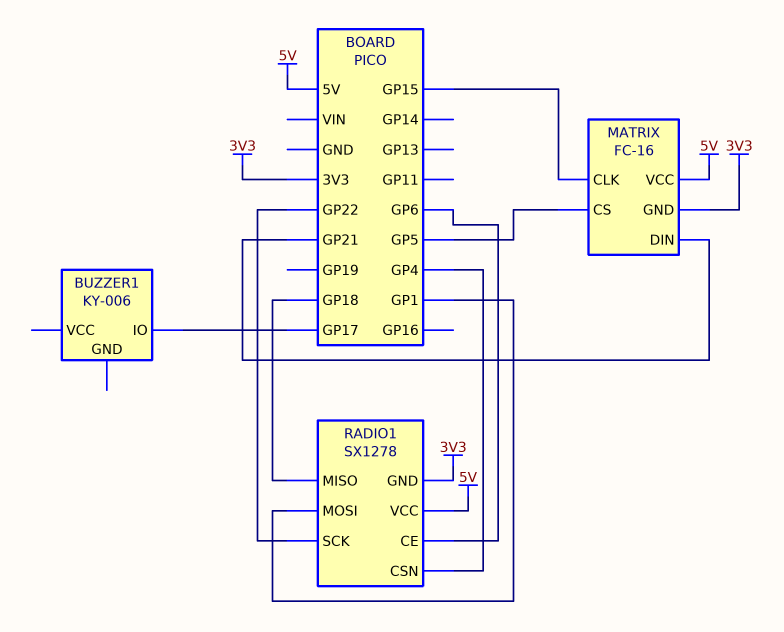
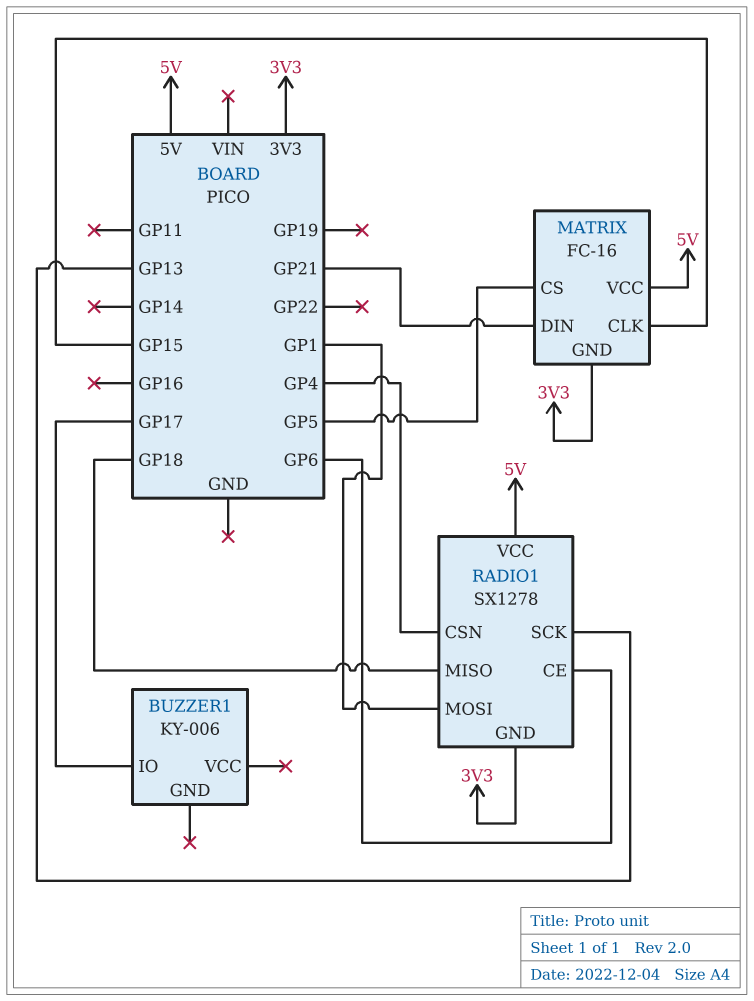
RADIO1 pin SCK: GP22 -> GP13

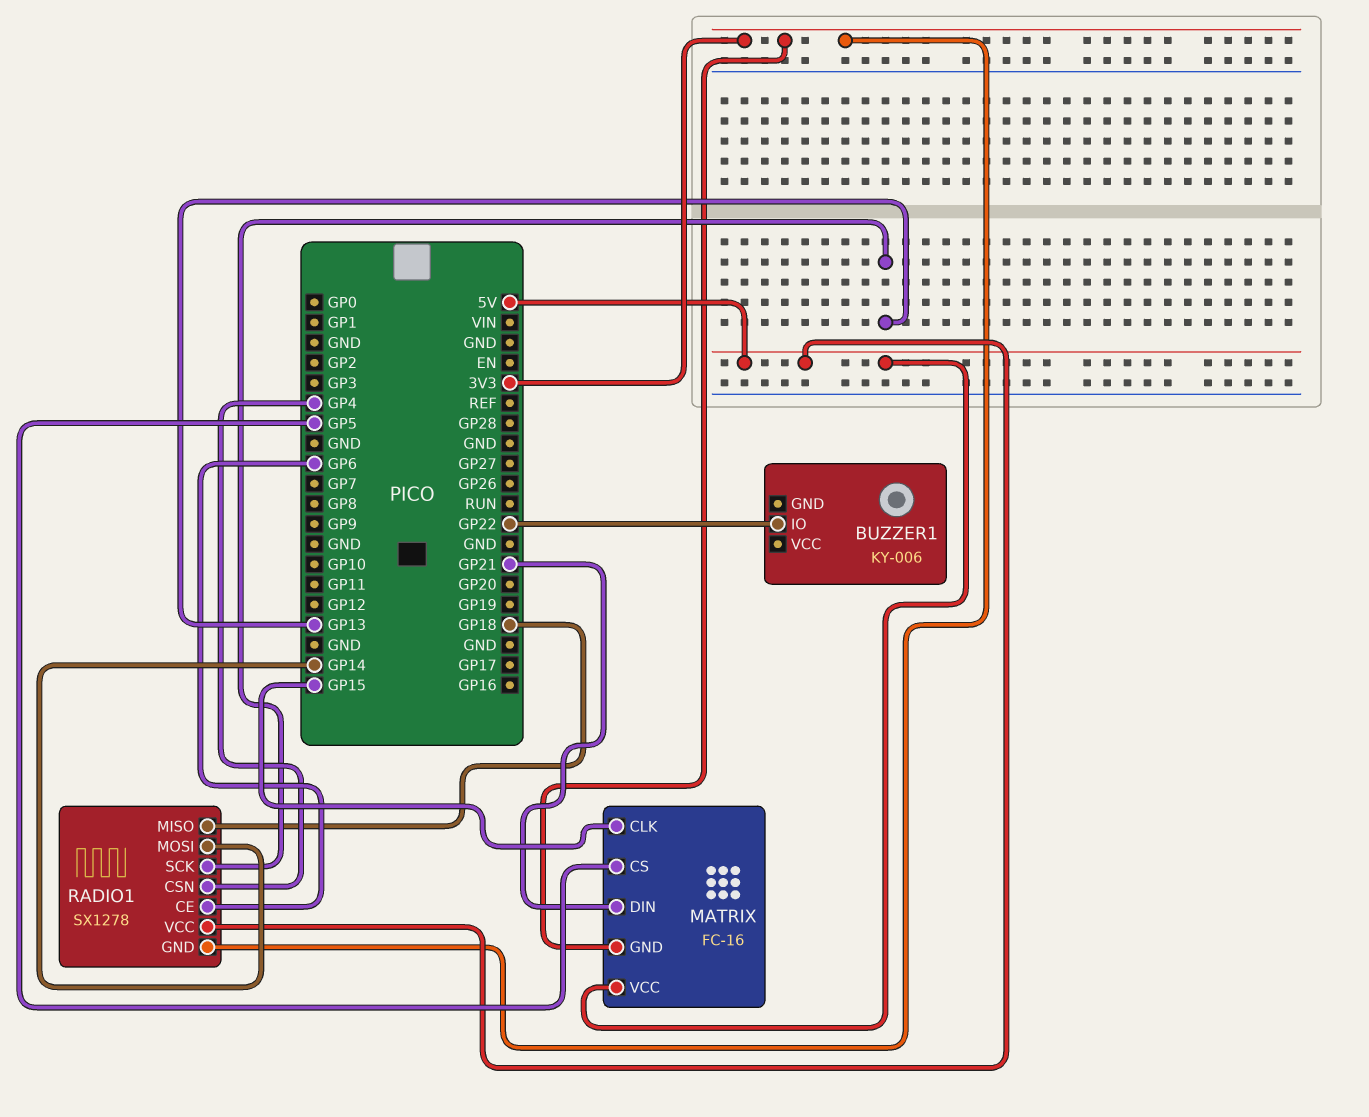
BUZZER1 pin IO: GP17 -> GP22
RADIO1 pin MOSI: GP1 -> GP14

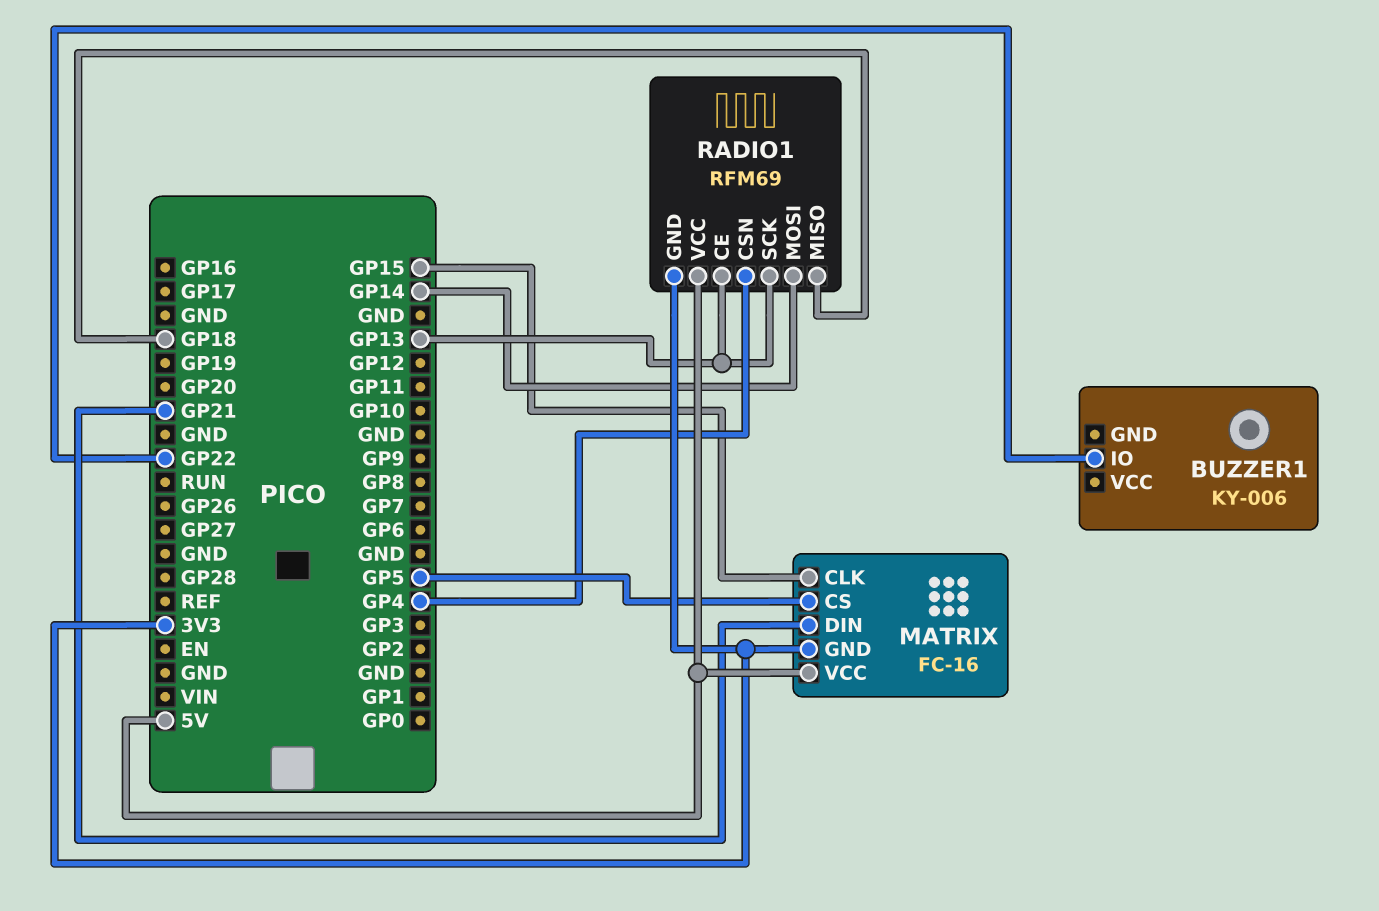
RADIO1: SX1278 -> RFM69
RADIO1 pin CE: GP6 -> GP13

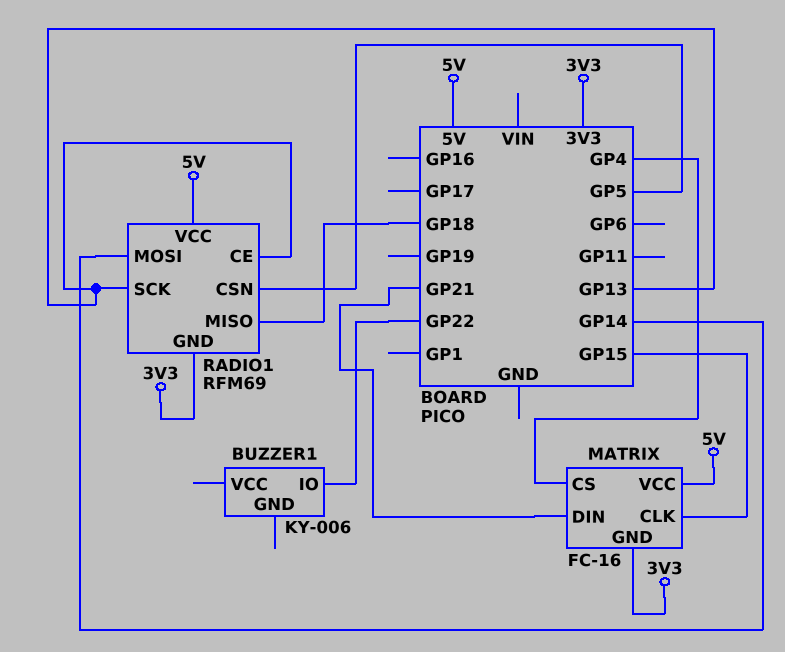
MATRIX pin CS: GP5 -> GP4
RADIO1 pin CSN: GP4 -> GP5

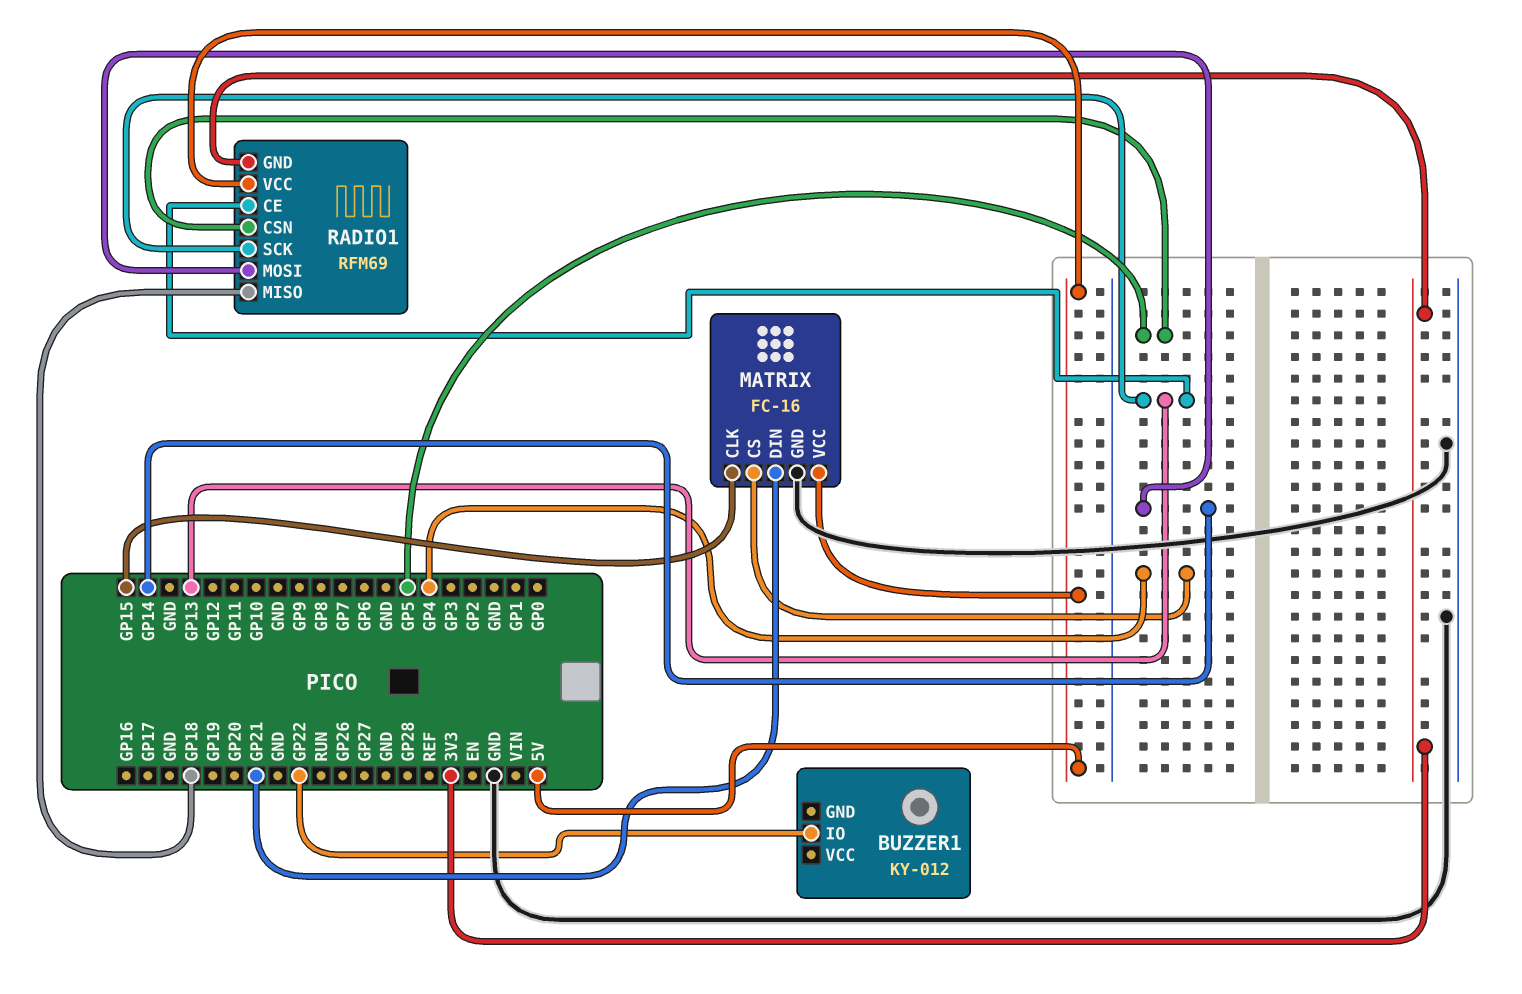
BUZZER1: KY-006 -> KY-012
MATRIX pin GND: 3V3 -> GND

